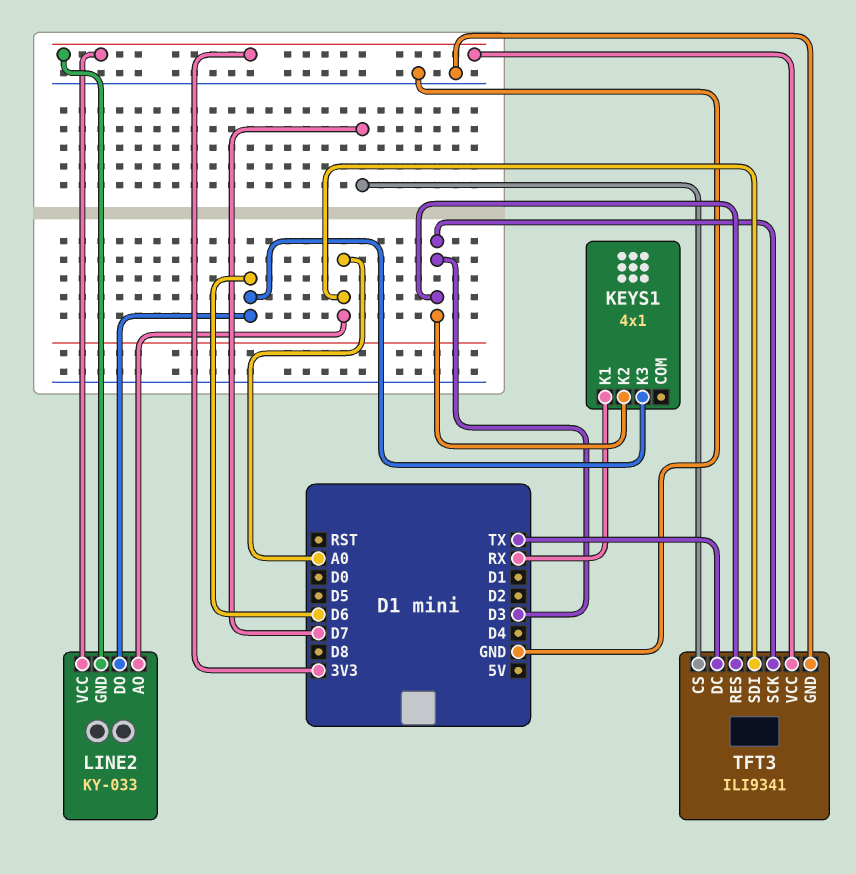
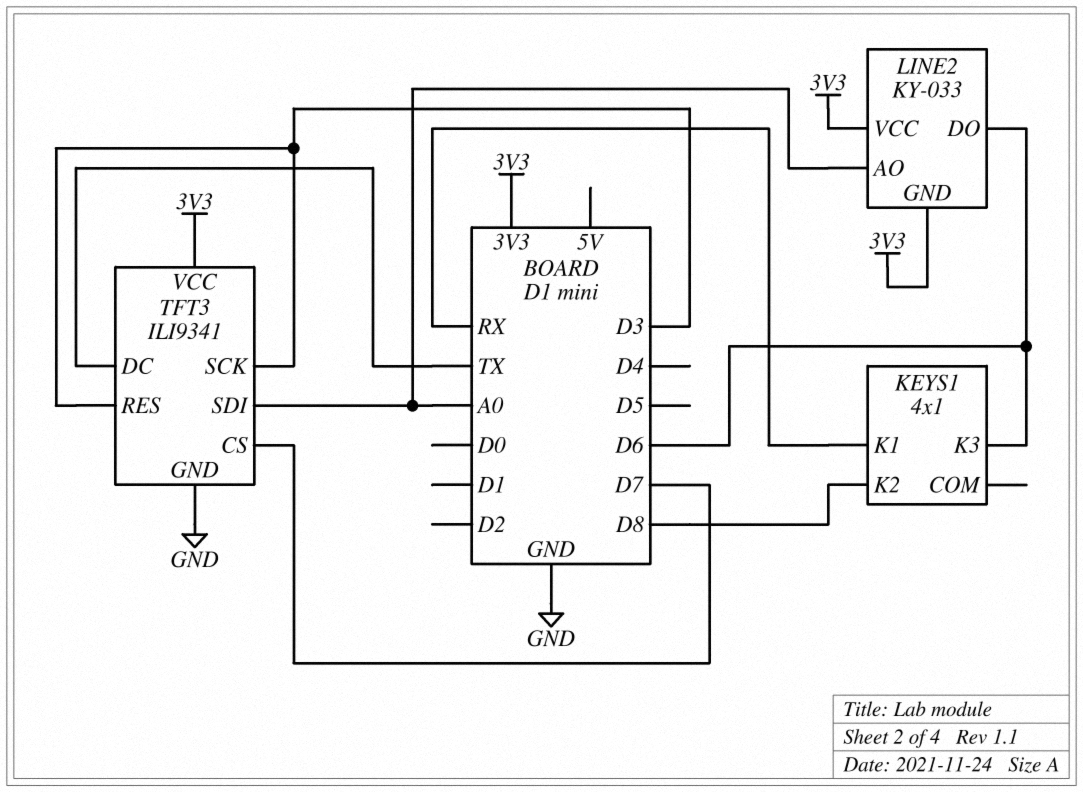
KEYS1 pin K2: D3 -> D8

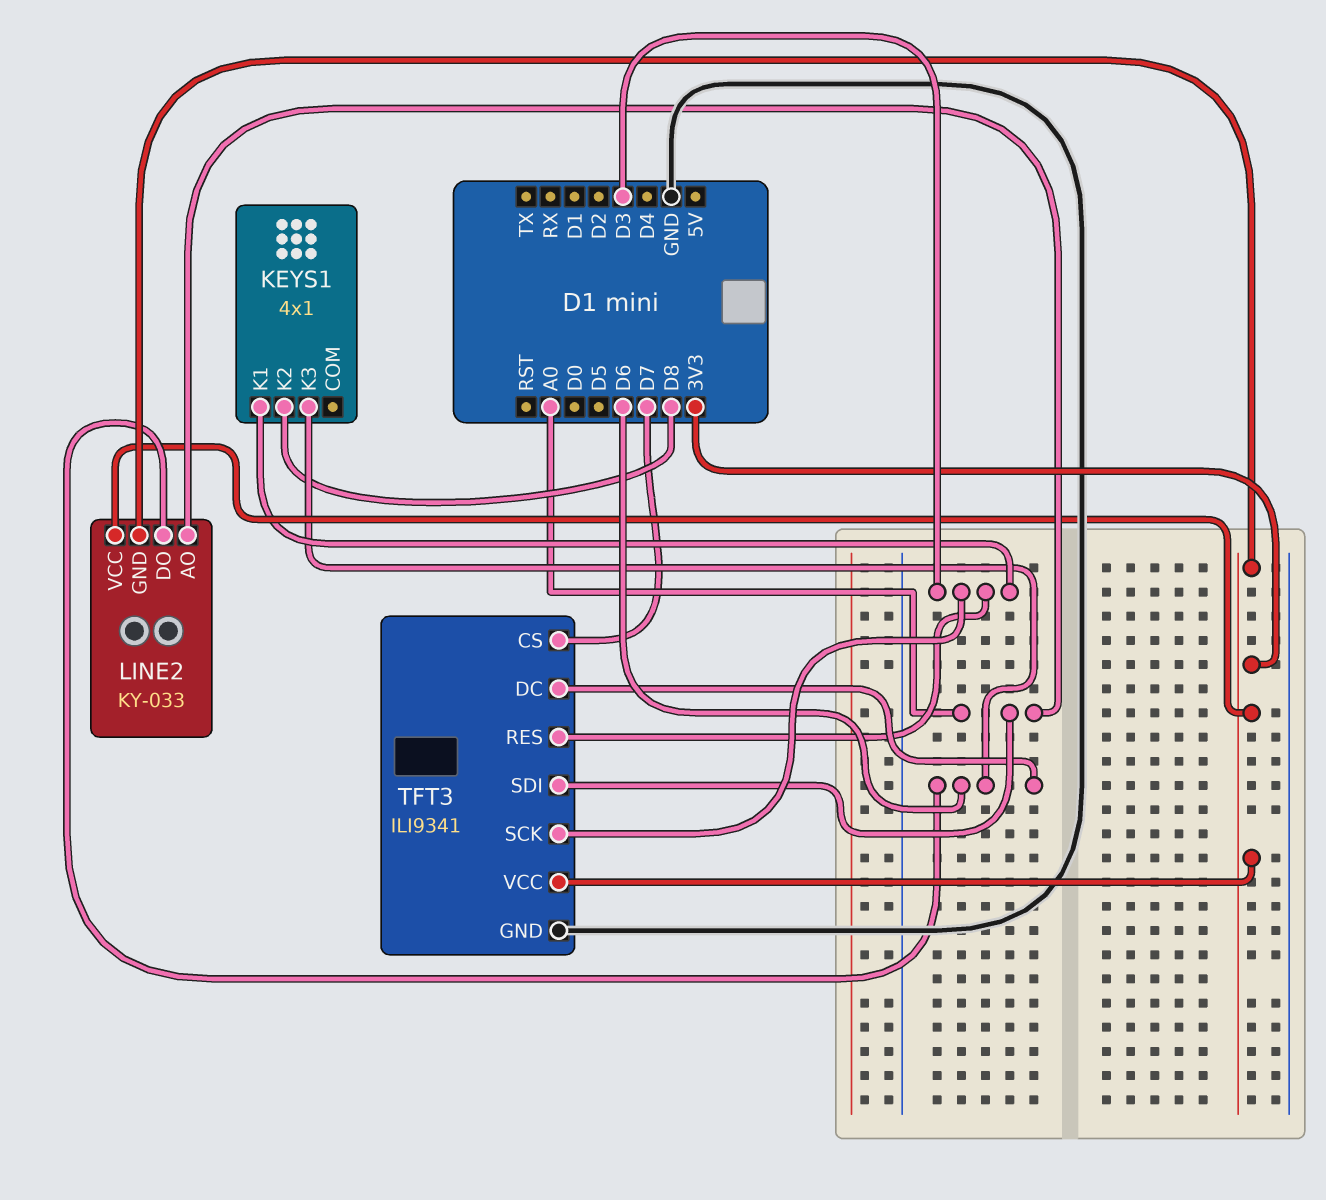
KEYS1 pin K1: RX -> D3
TFT3 pin DC: TX -> D6

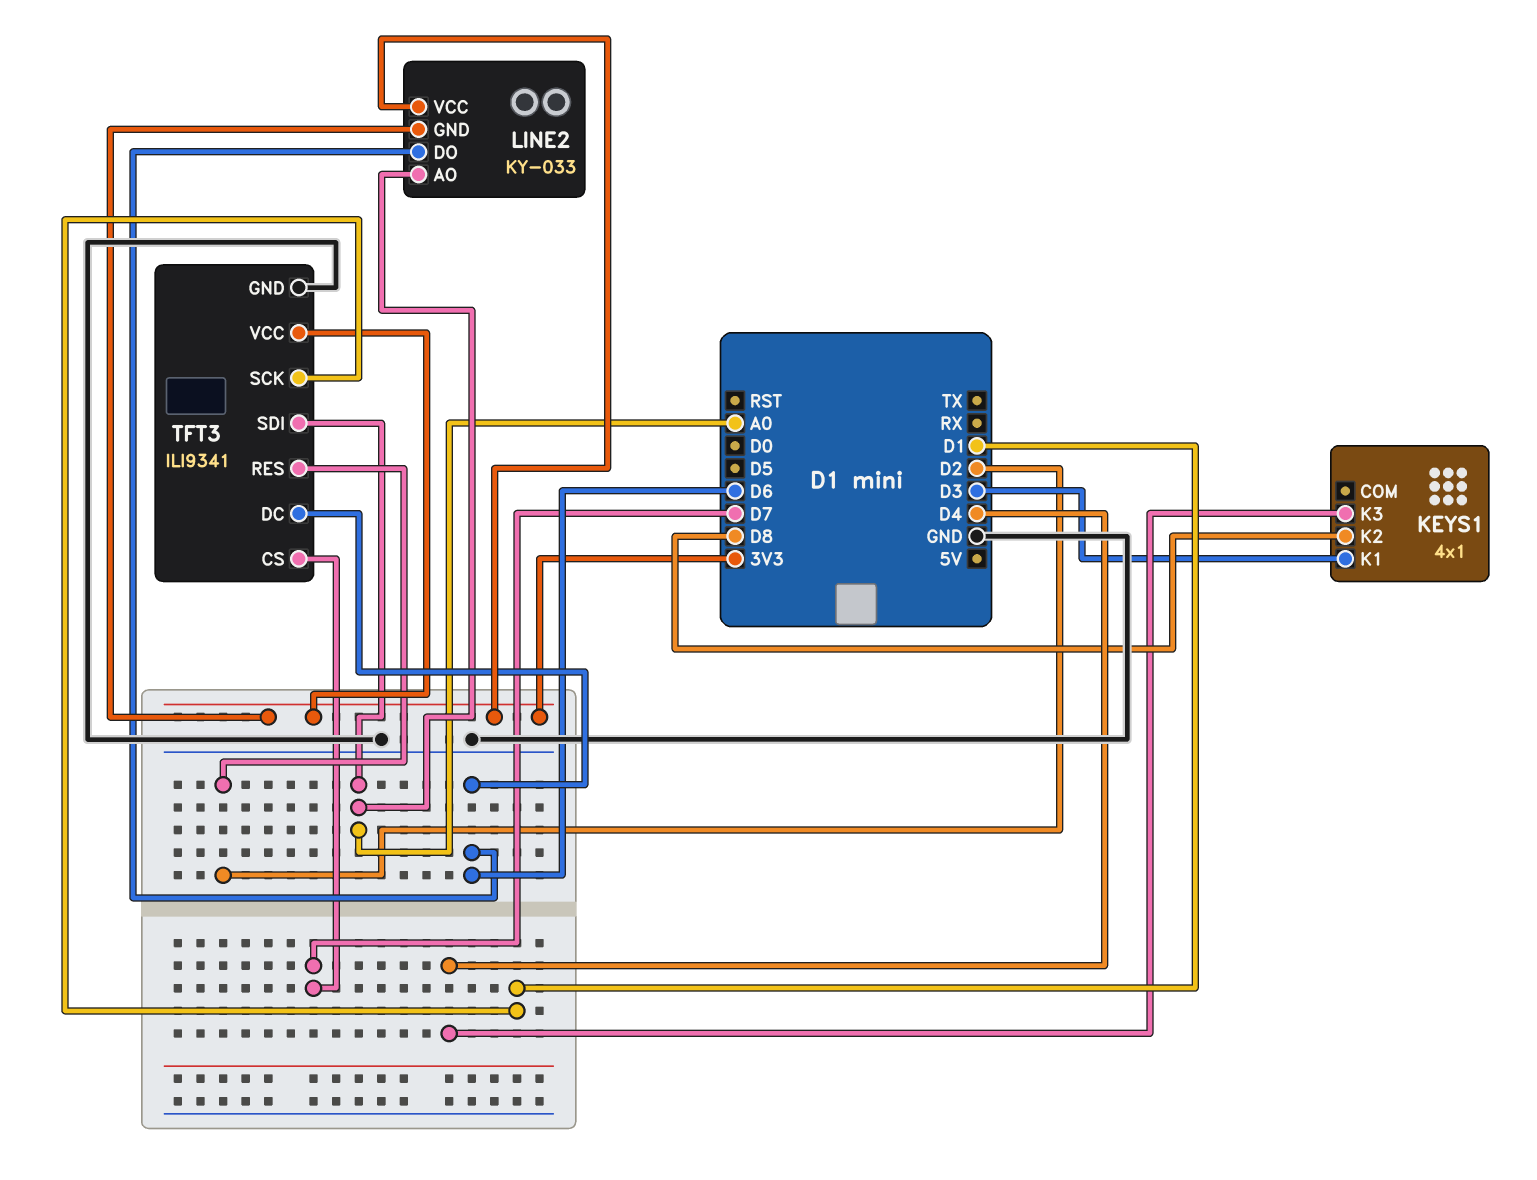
KEYS1 pin K3: D6 -> D4
TFT3 pin RES: D3 -> D2
TFT3 pin SCK: D3 -> D1

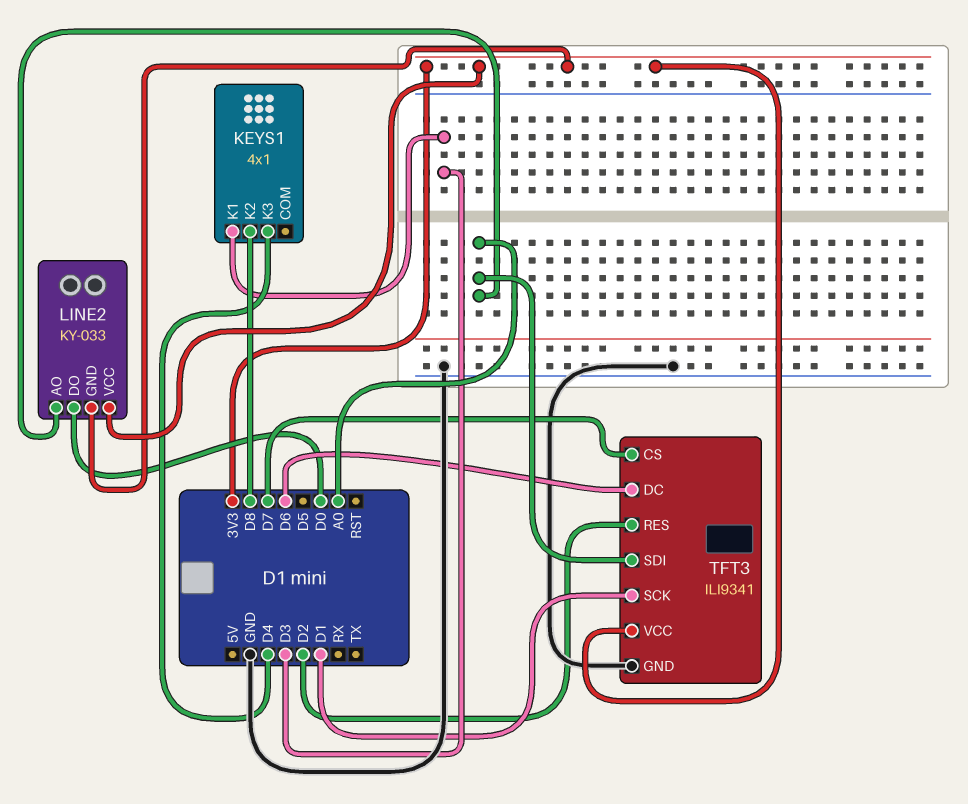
LINE2 pin DO: D6 -> D0

